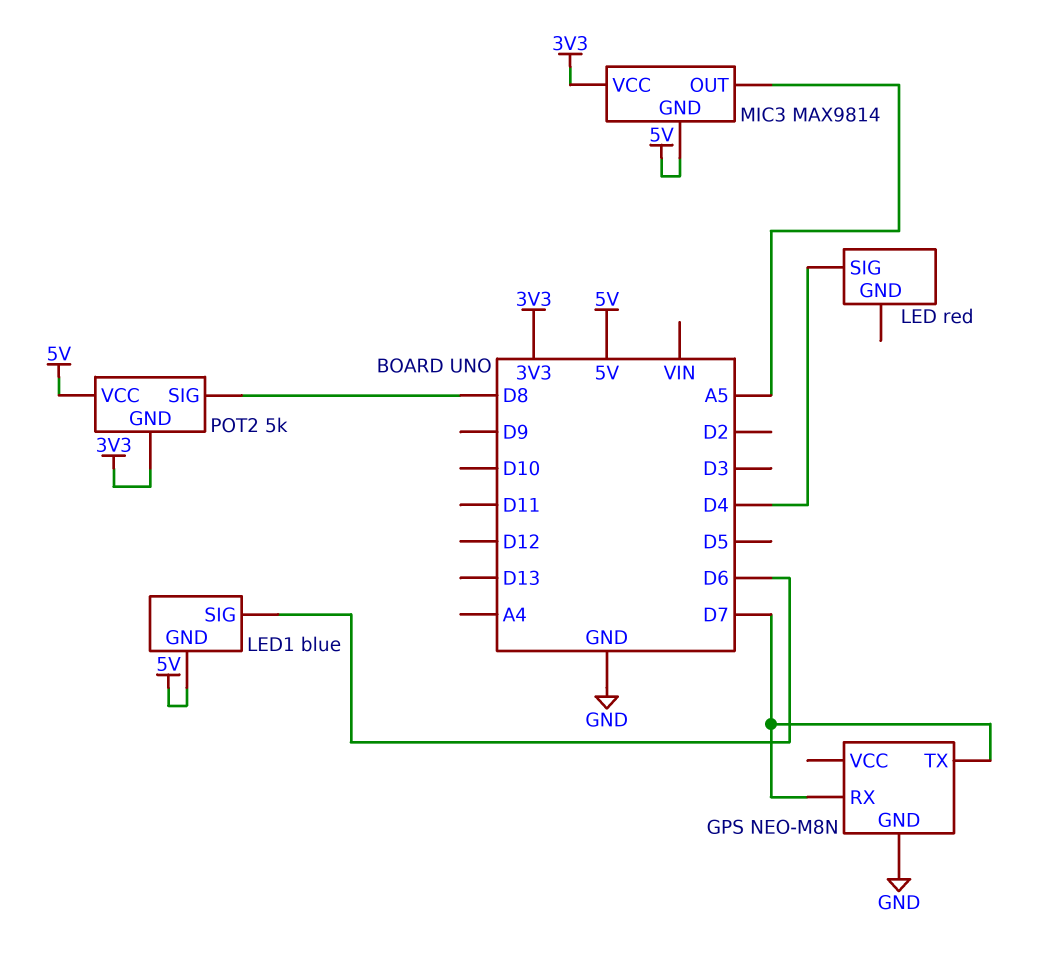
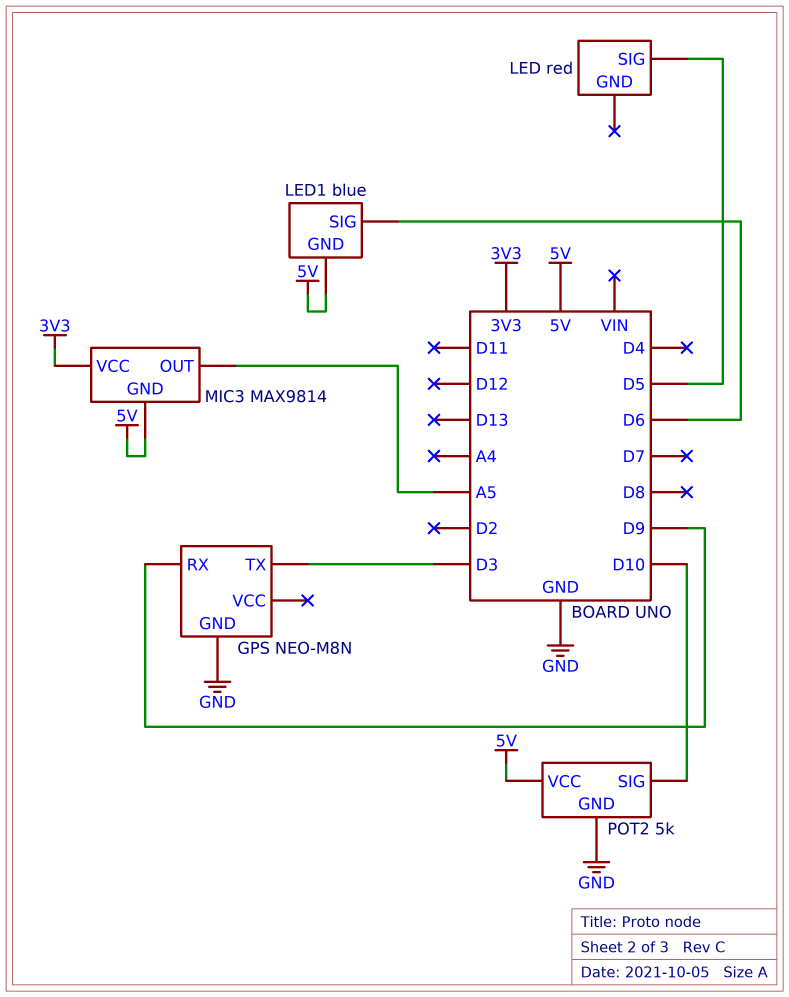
GPS pin RX: D7 -> D9
GPS pin TX: D7 -> D3
LED pin SIG: D4 -> D5
POT2 pin GND: 3V3 -> GND
POT2 pin SIG: D8 -> D10

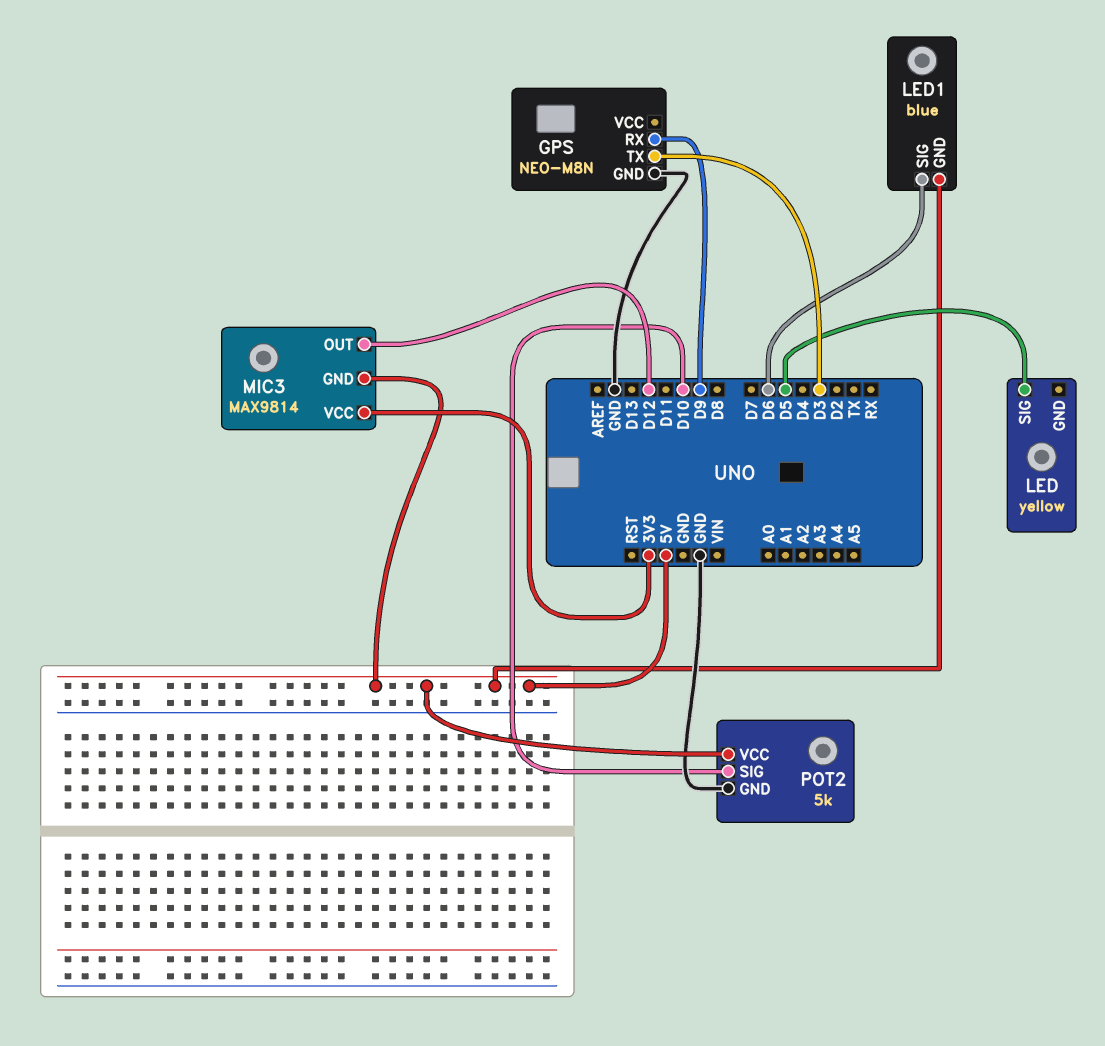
LED: red -> yellow
MIC3 pin OUT: A5 -> D12

